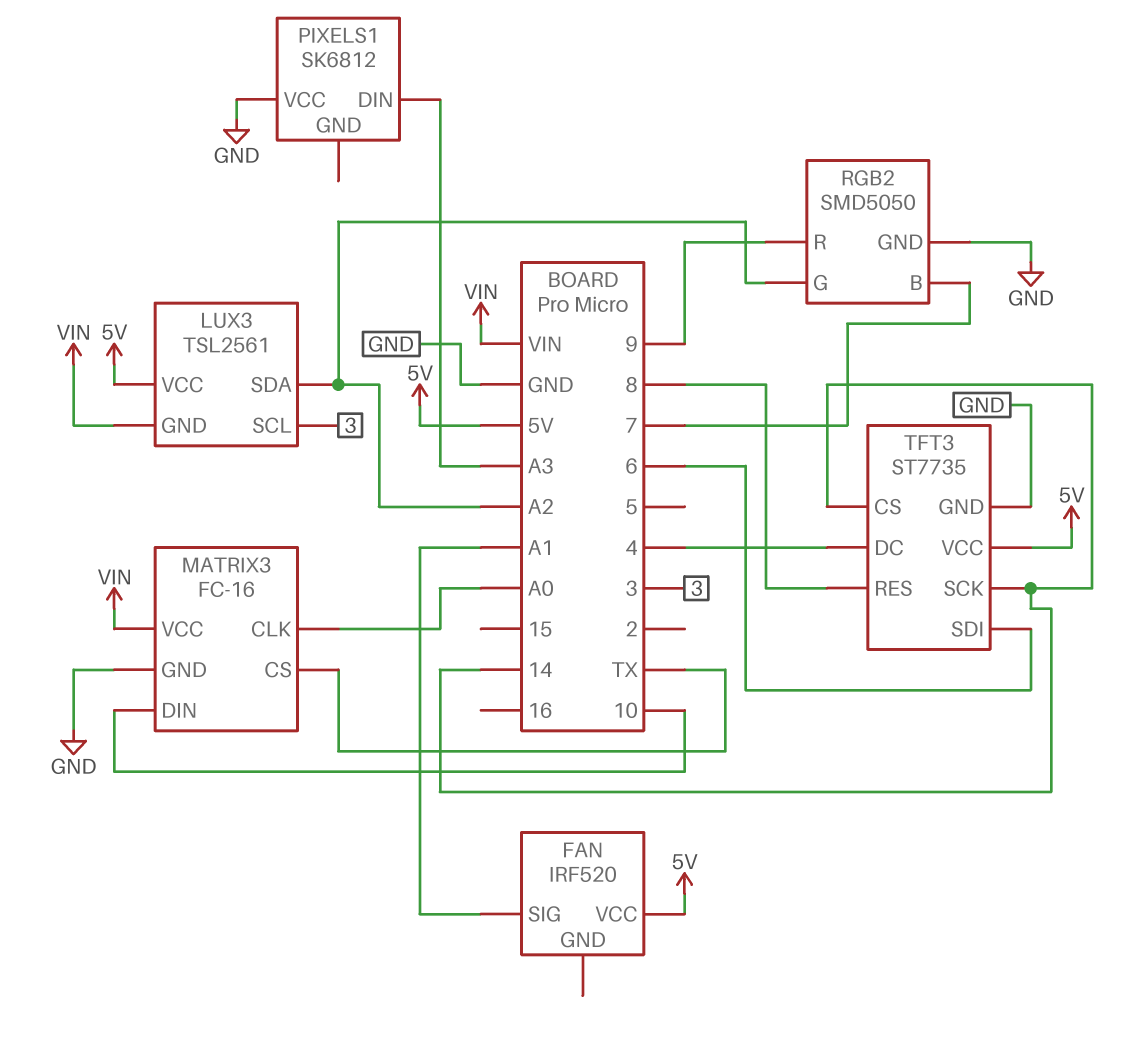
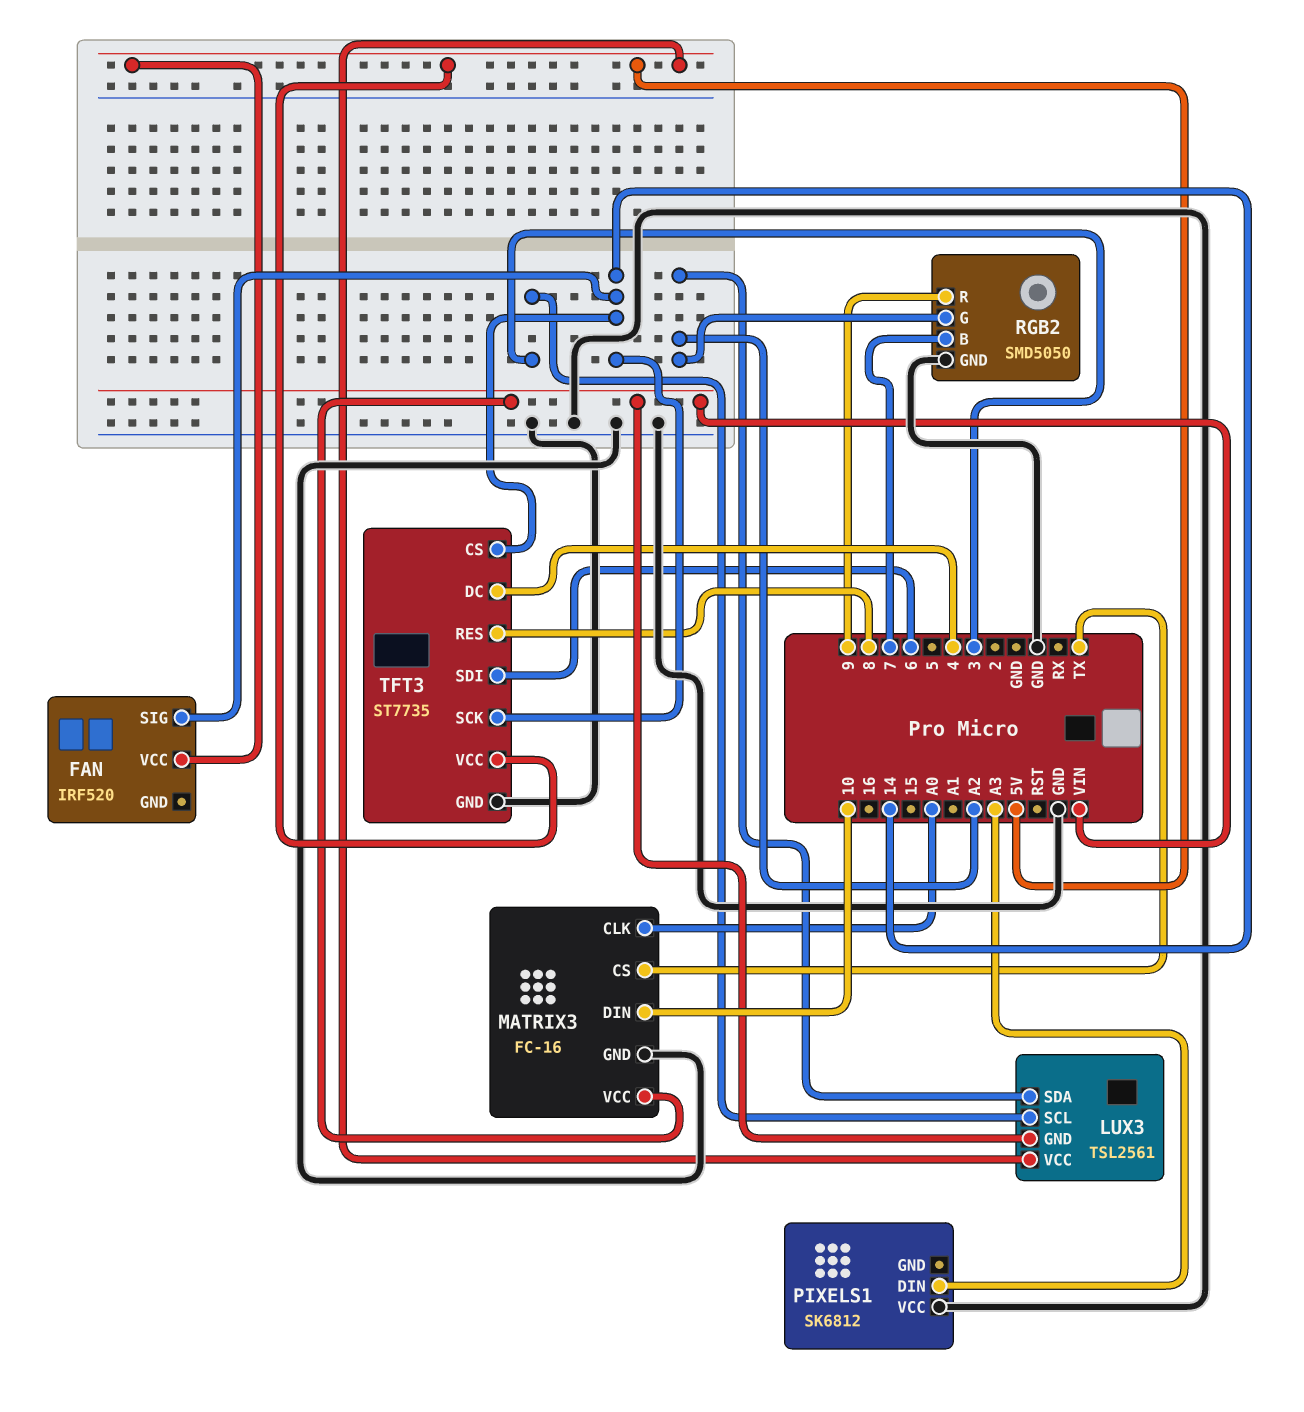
FAN pin SIG: A1 -> 14

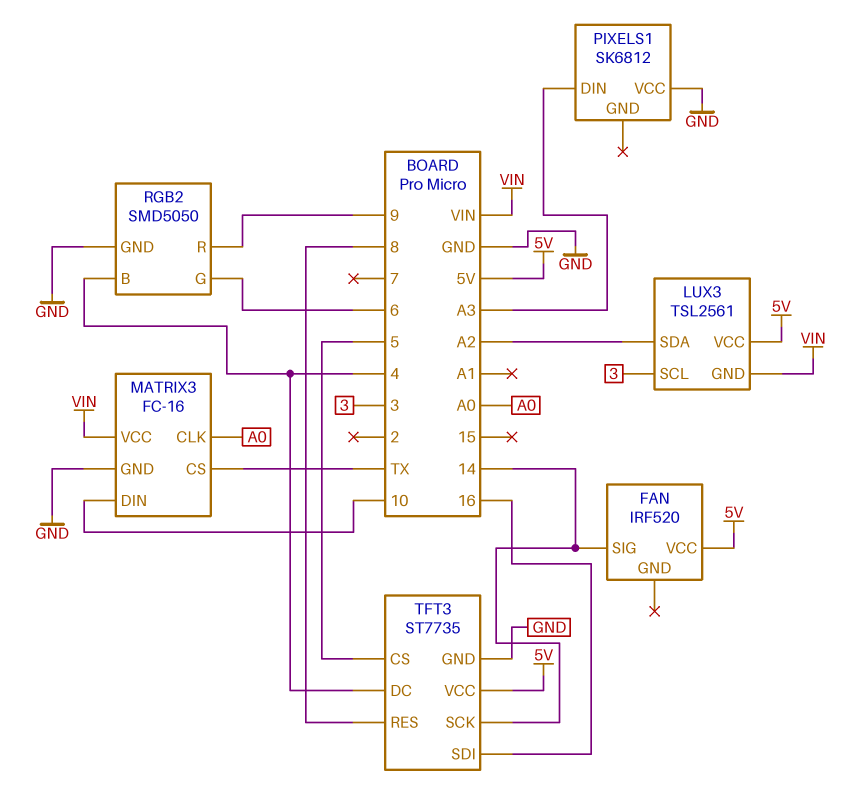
RGB2 pin B: 7 -> 4
RGB2 pin G: A2 -> 6
TFT3 pin CS: 14 -> 5
TFT3 pin SDI: 6 -> 16

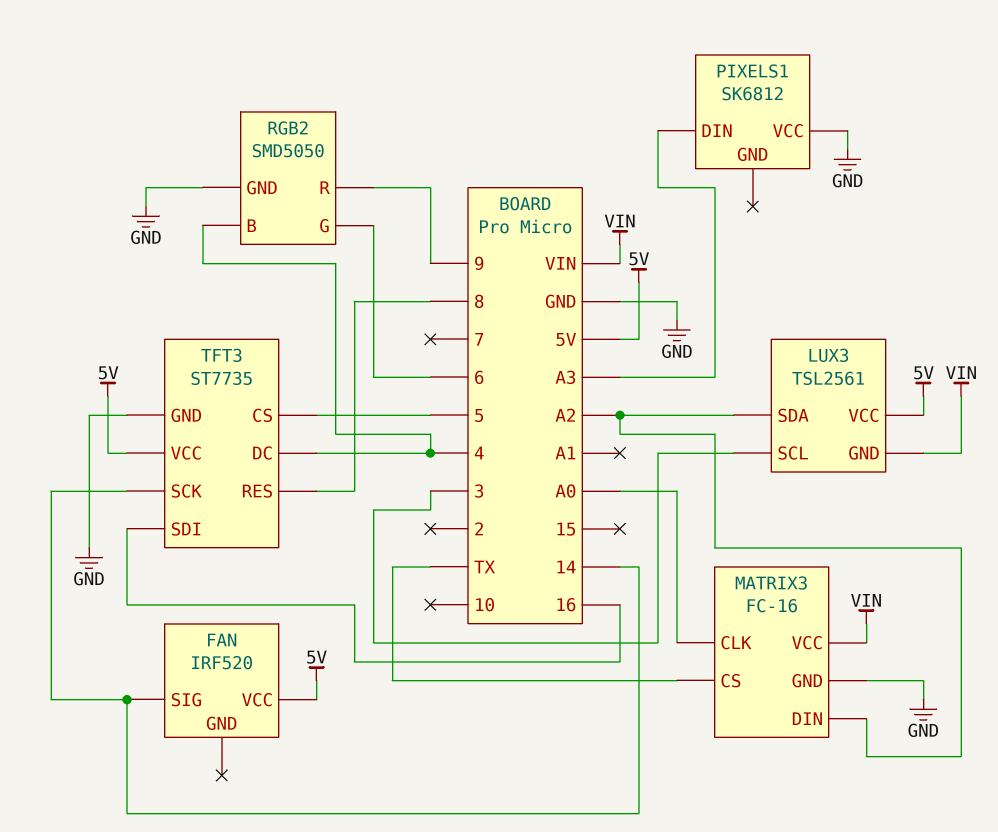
MATRIX3 pin DIN: 10 -> A2

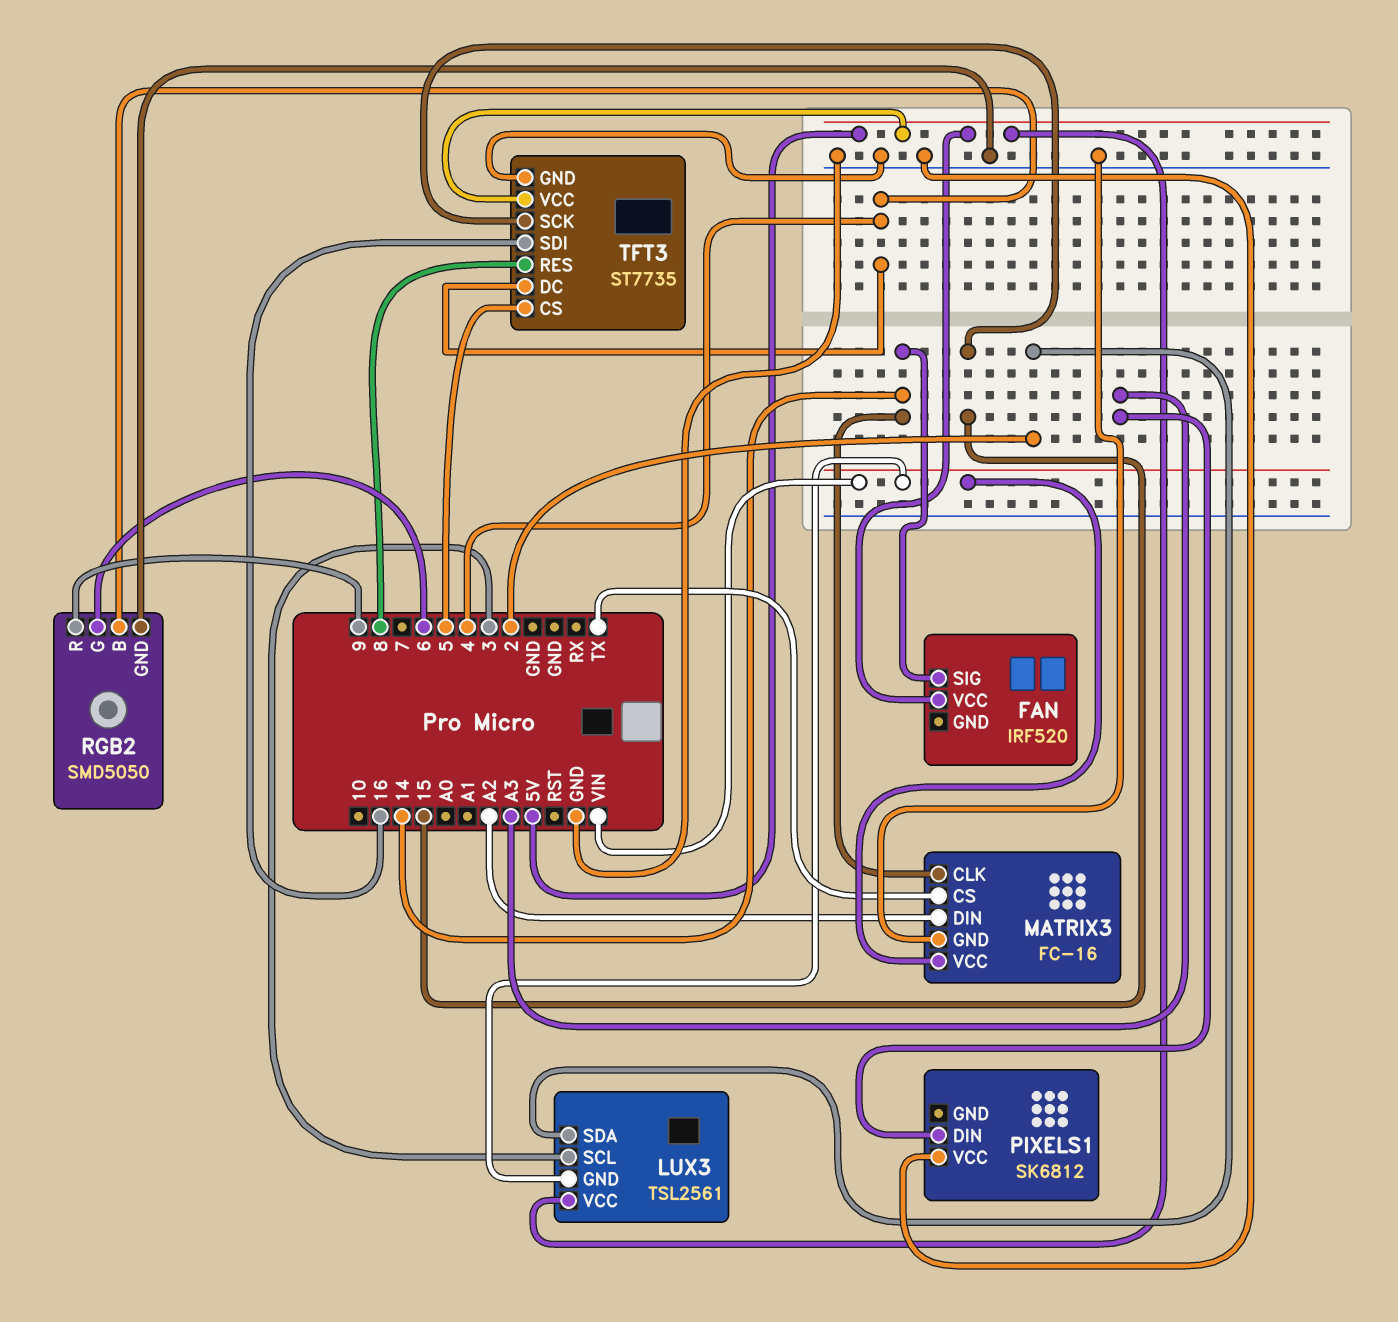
LUX3 pin SDA: A2 -> 2
MATRIX3 pin CLK: A0 -> 14
TFT3 pin SCK: 14 -> 15

